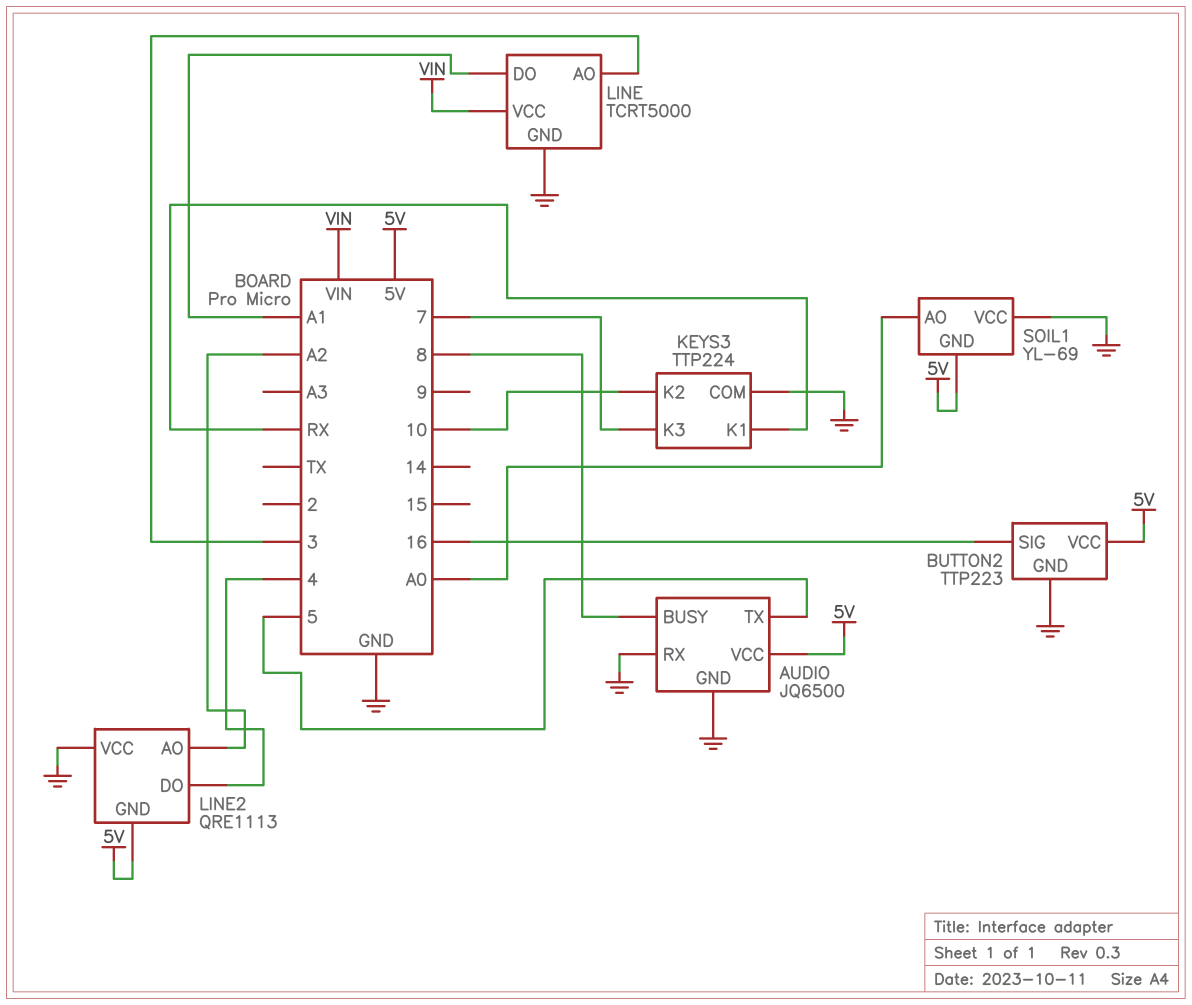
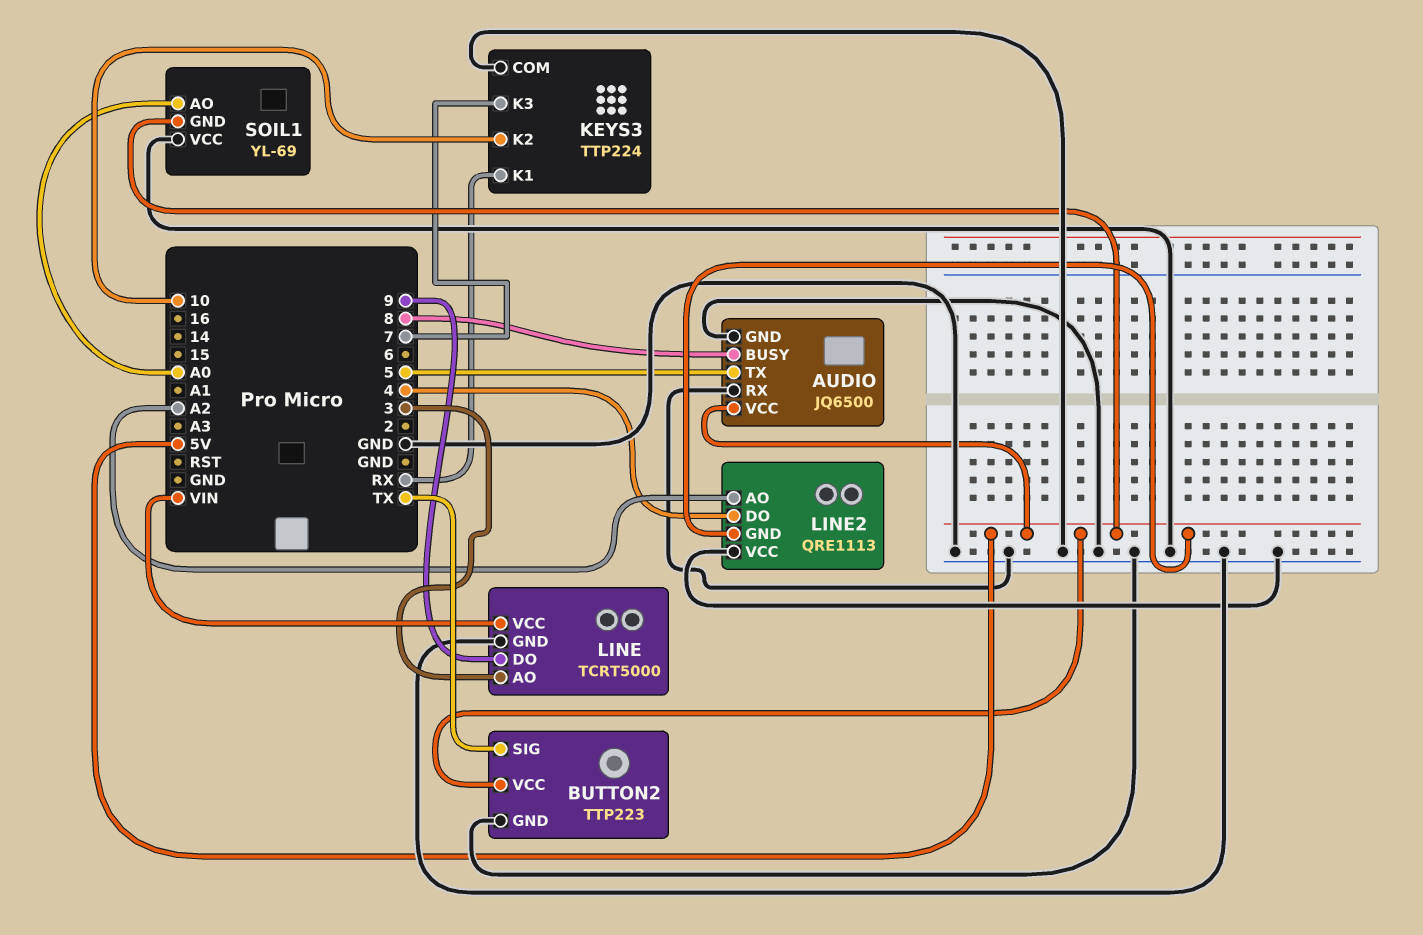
BUTTON2 pin SIG: 16 -> TX
LINE pin DO: A1 -> 9

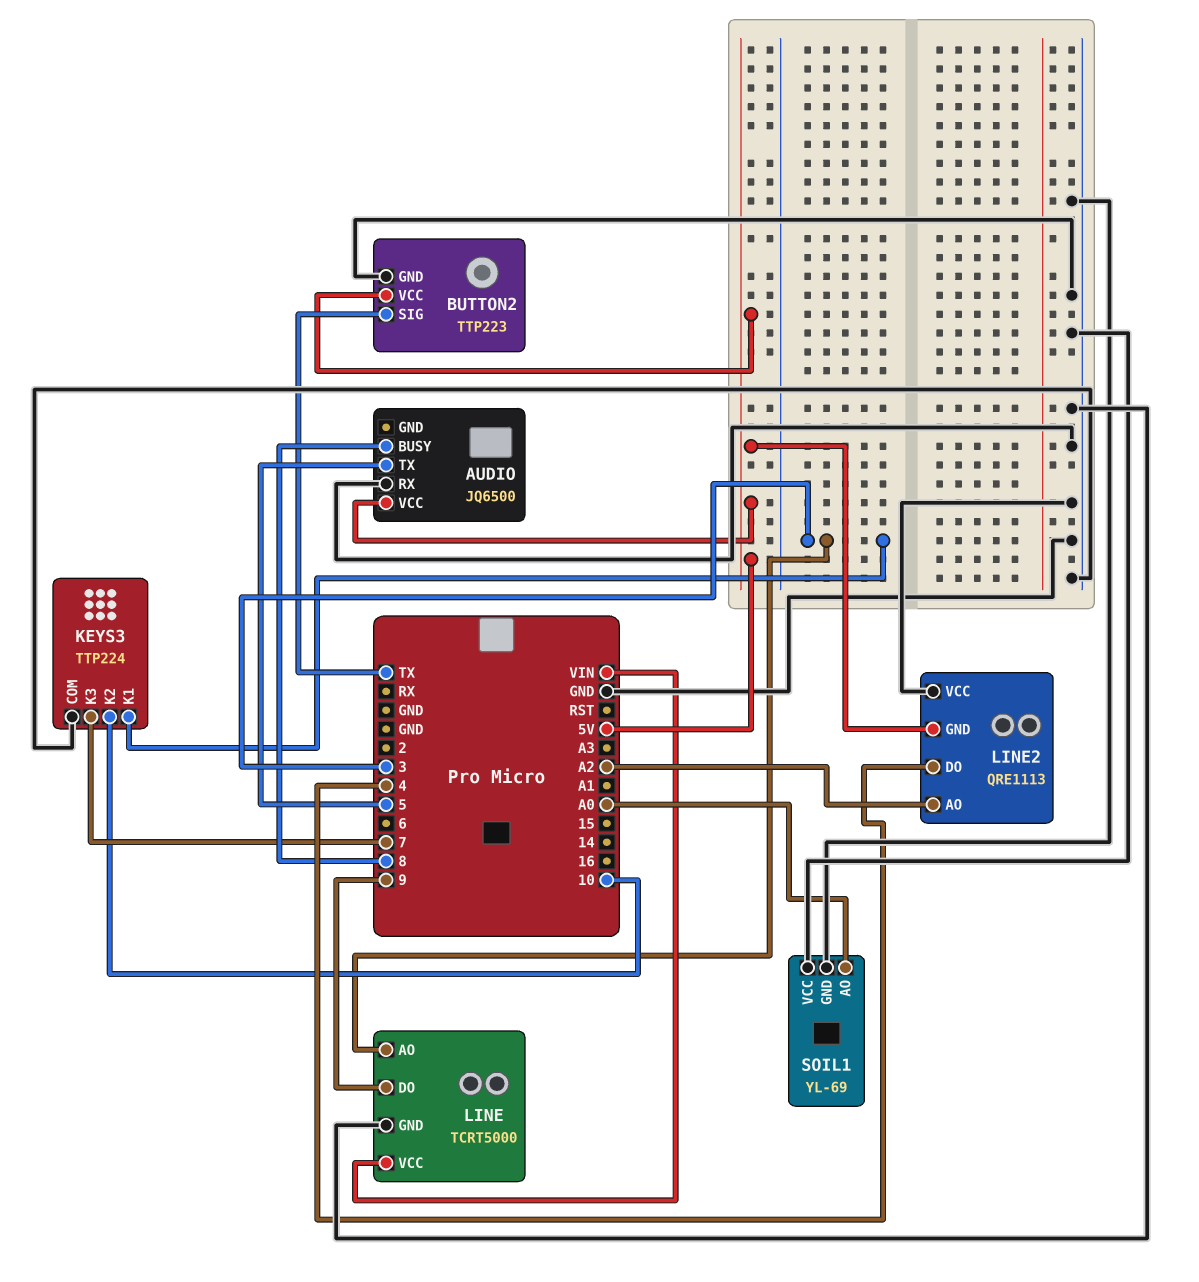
AUDIO pin GND: GND -> none
KEYS3 pin K1: RX -> 3
SOIL1 pin GND: 5V -> GND

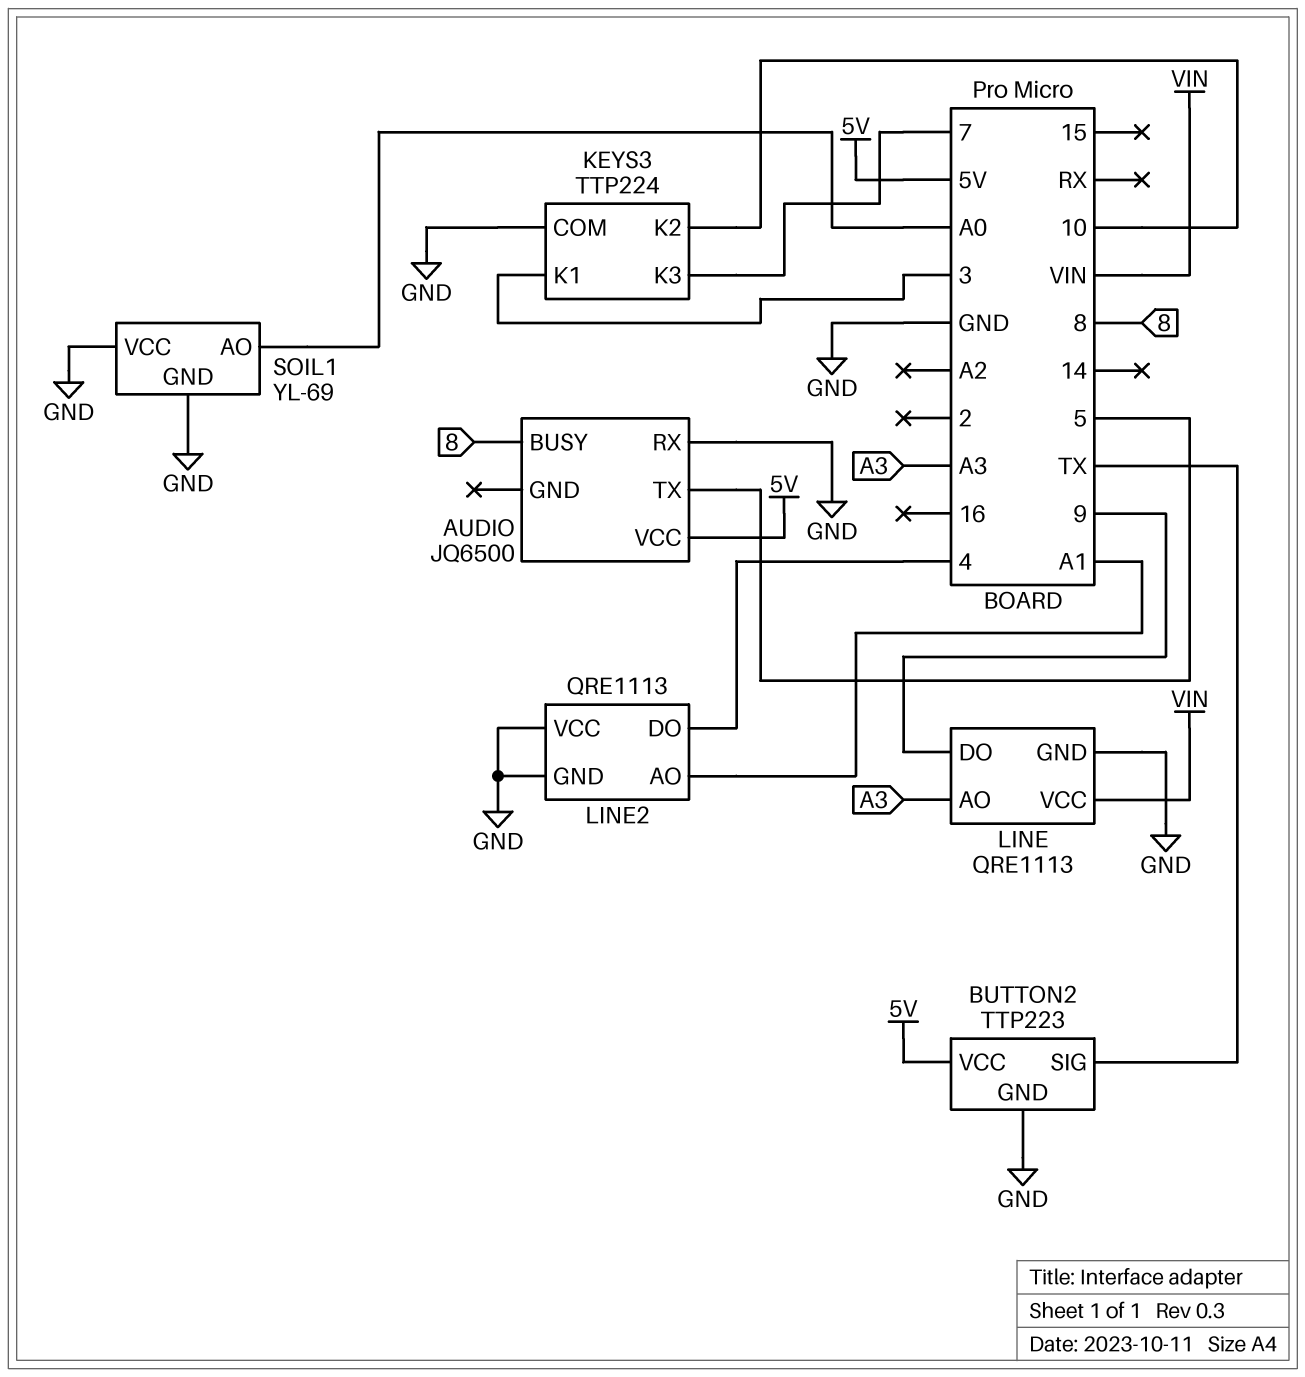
LINE: TCRT5000 -> QRE1113
LINE pin AO: 3 -> A3
LINE2 pin AO: A2 -> A1
LINE2 pin GND: 5V -> GND

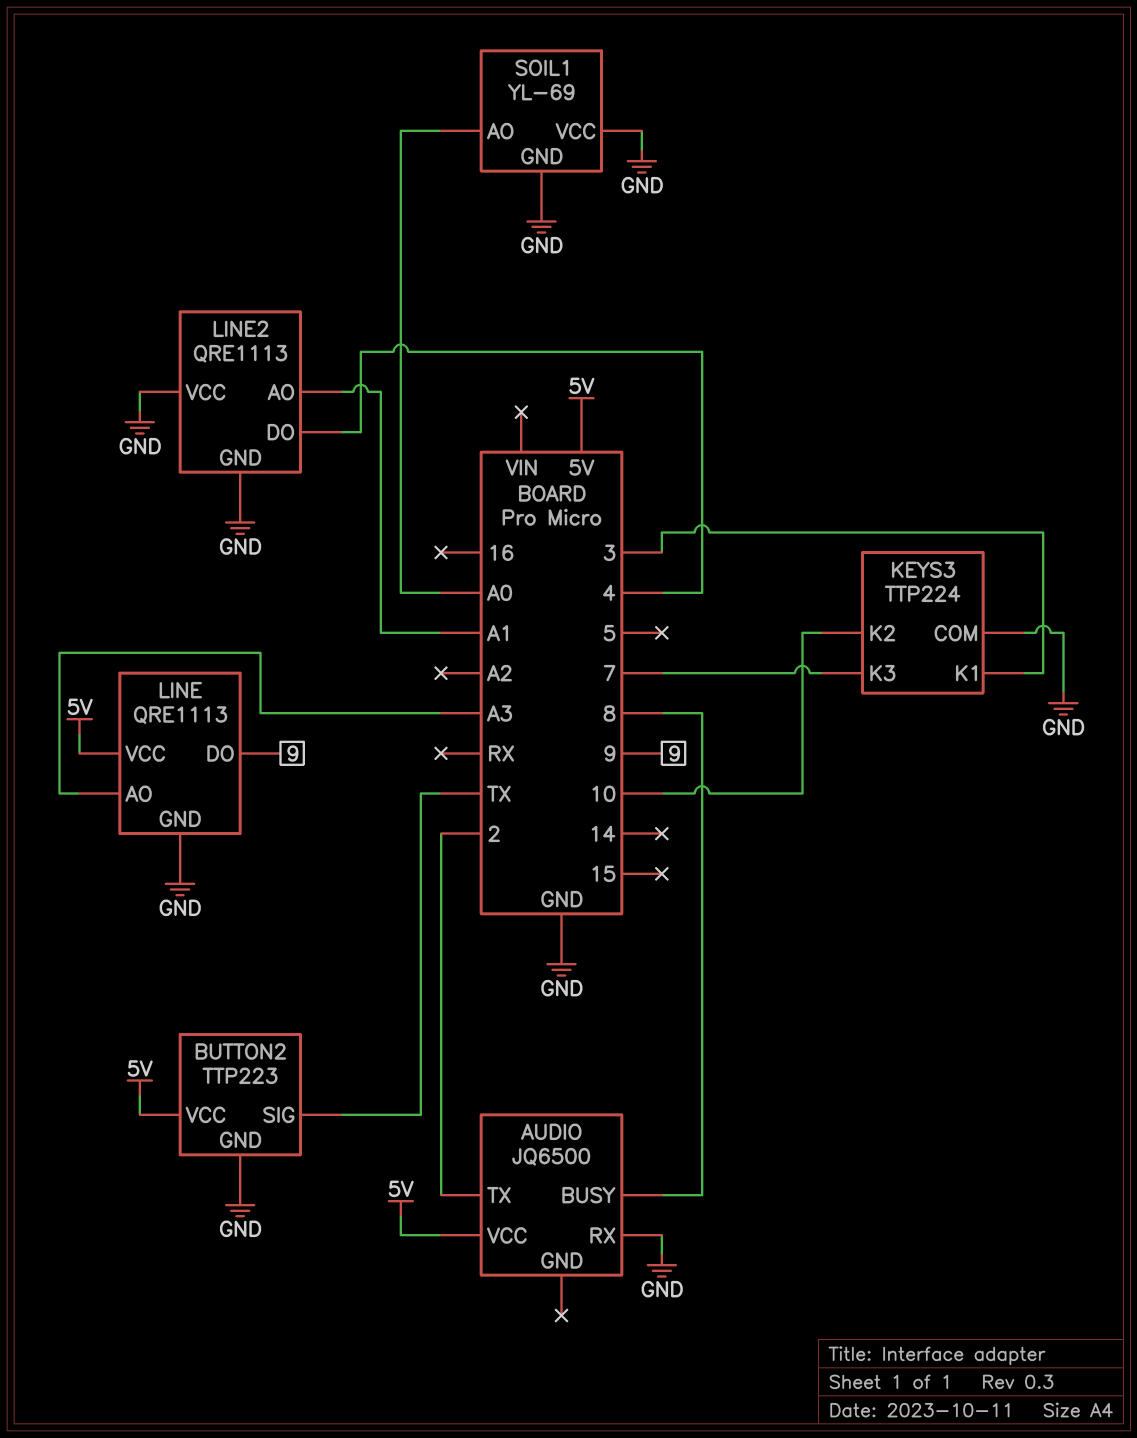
AUDIO pin TX: 5 -> 2
LINE pin VCC: VIN -> 5V

